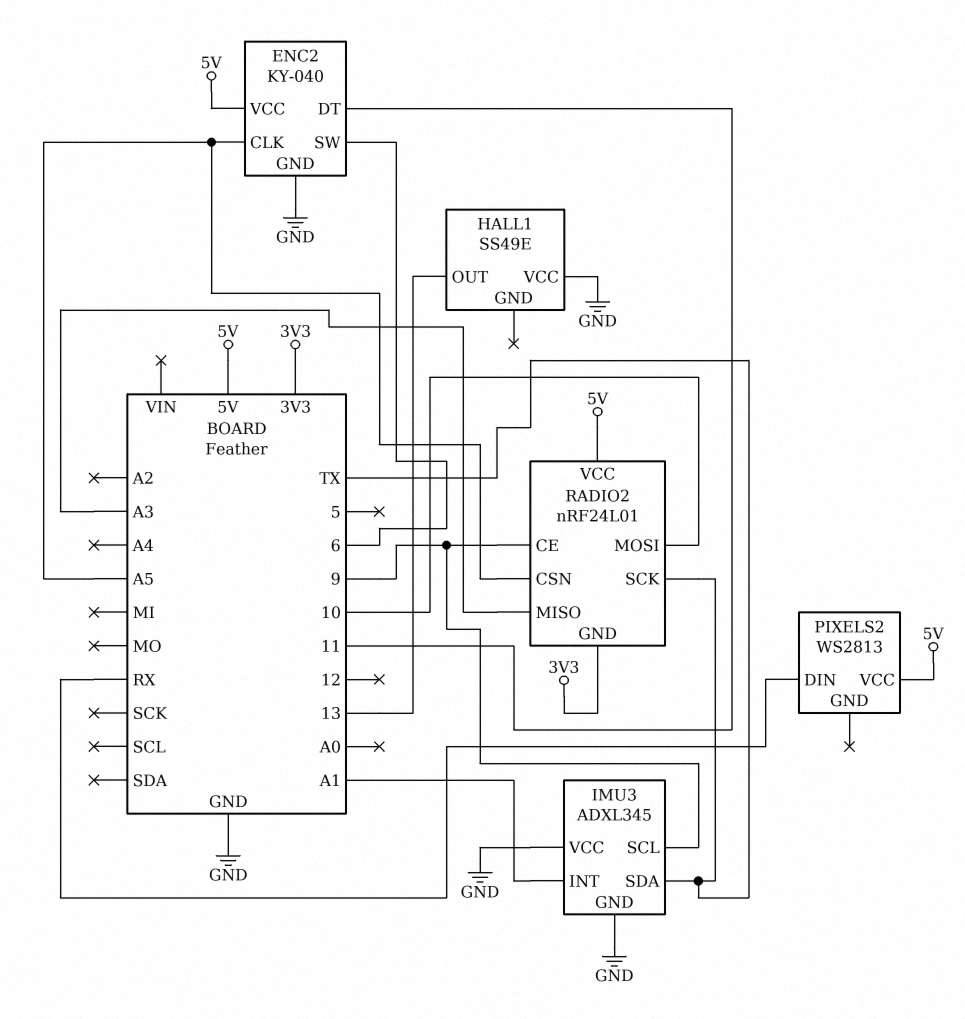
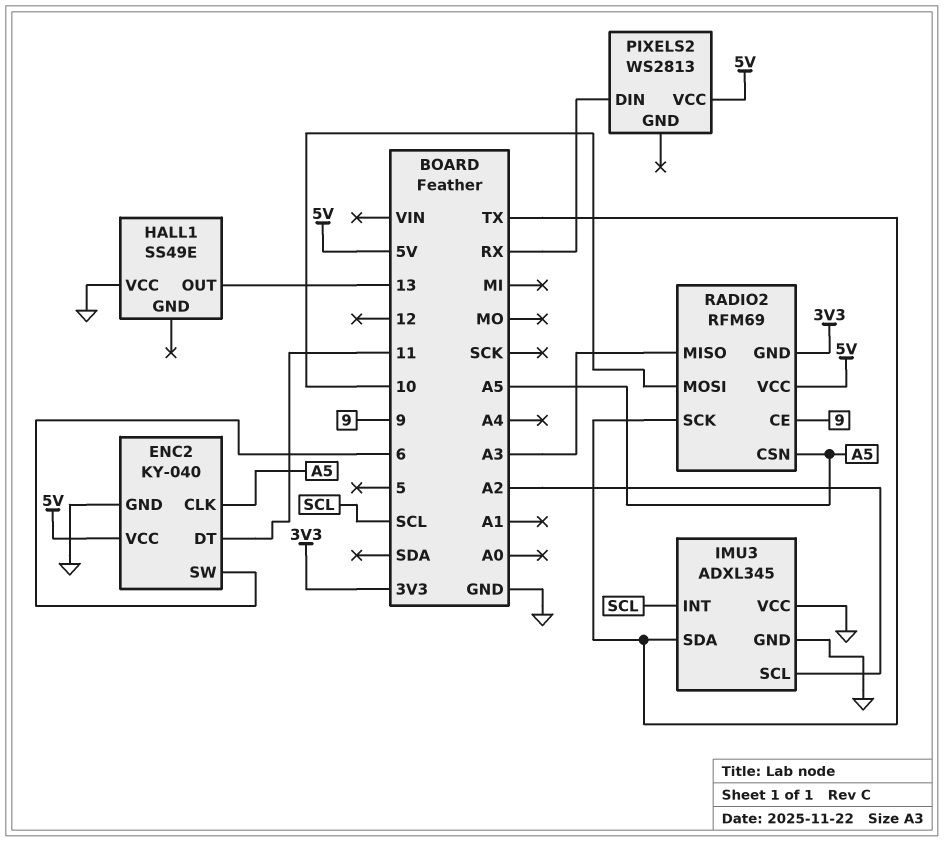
IMU3 pin INT: A1 -> SCL
IMU3 pin SCL: 9 -> A2
RADIO2: nRF24L01 -> RFM69

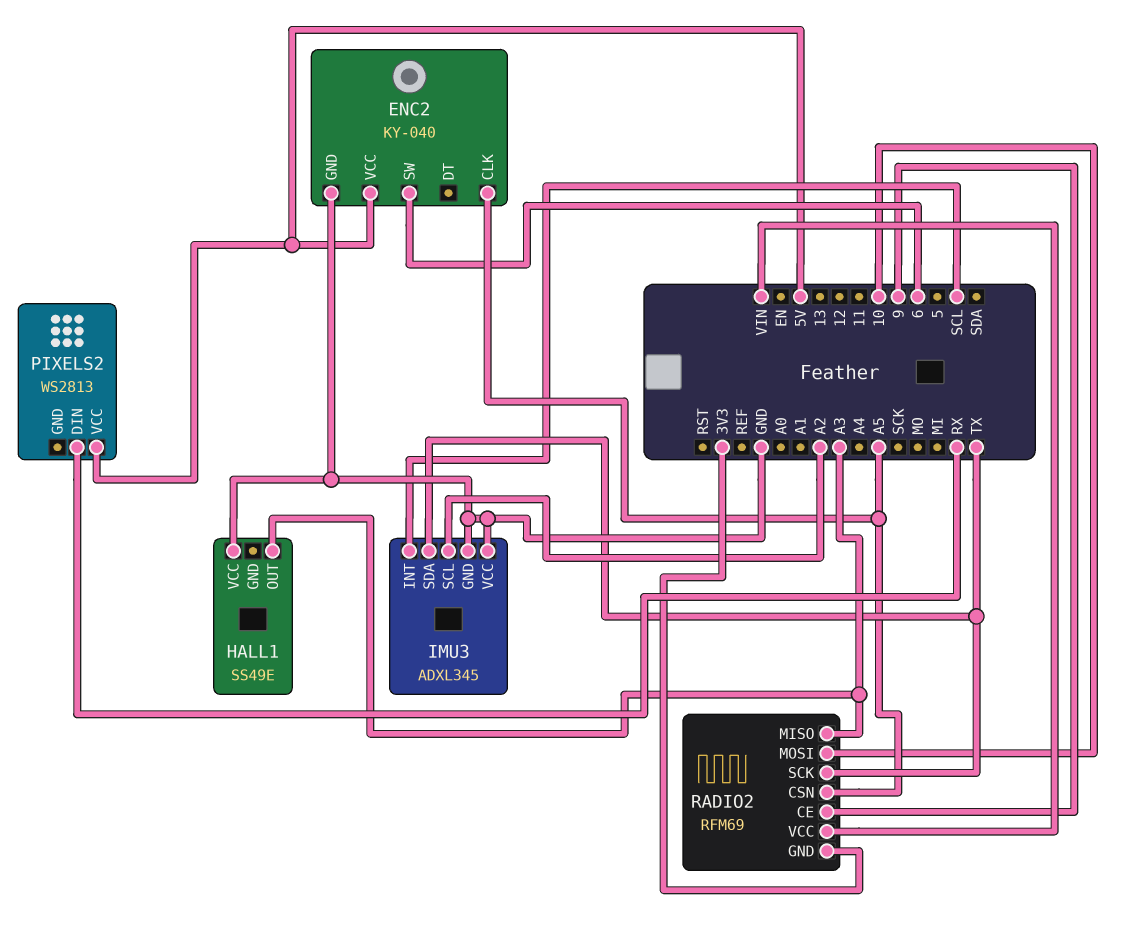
ENC2 pin DT: 11 -> none
HALL1 pin OUT: 13 -> A3
RADIO2 pin VCC: 5V -> VIN

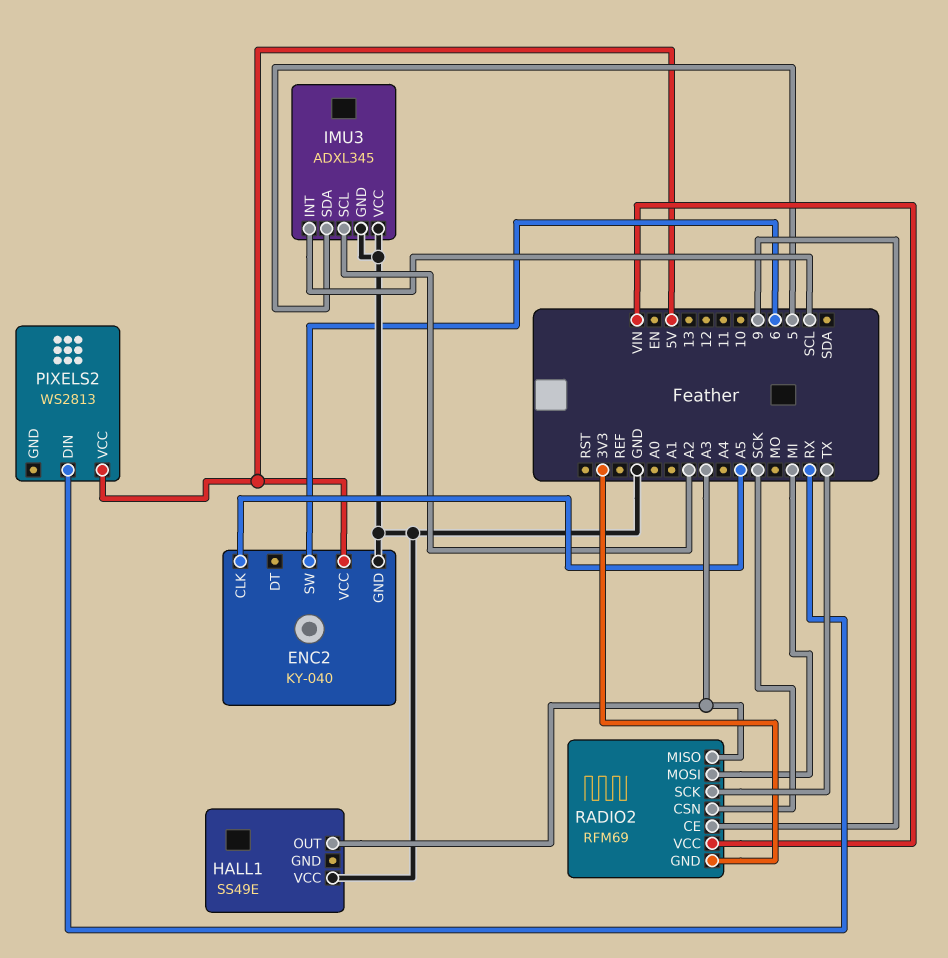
IMU3 pin SDA: TX -> 5
RADIO2 pin CSN: A5 -> SCK
RADIO2 pin MOSI: 10 -> MI

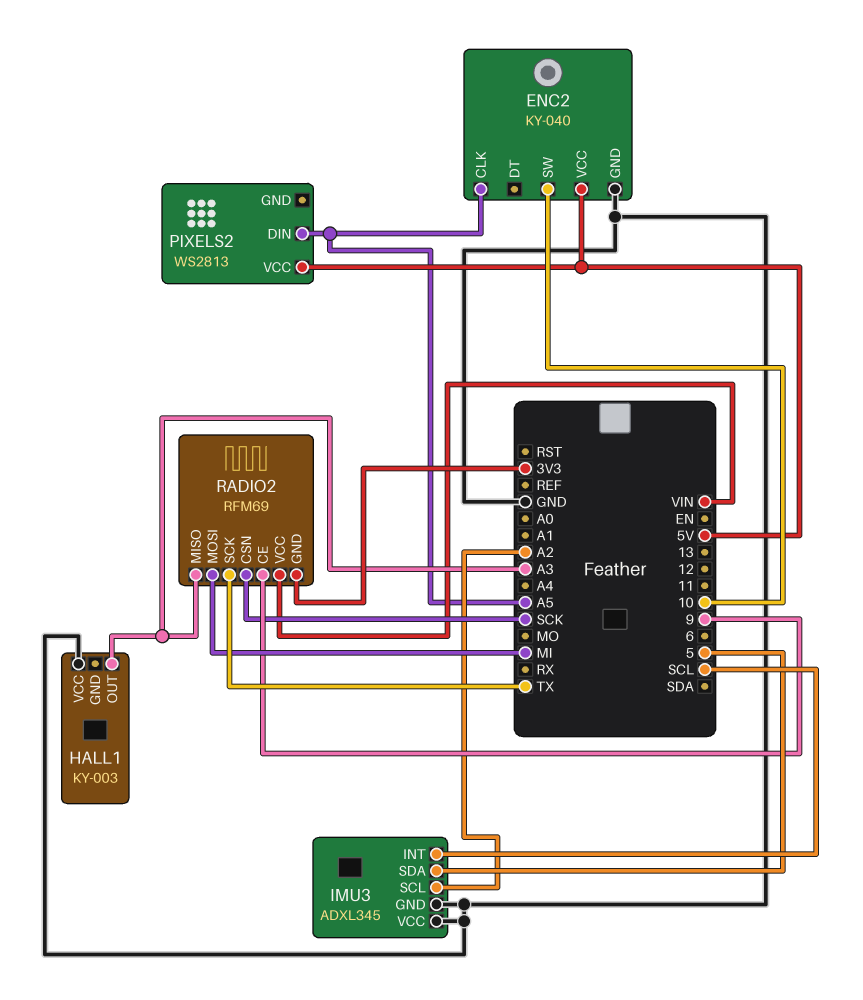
ENC2 pin SW: 6 -> 10
HALL1: SS49E -> KY-003
PIXELS2 pin DIN: RX -> A5

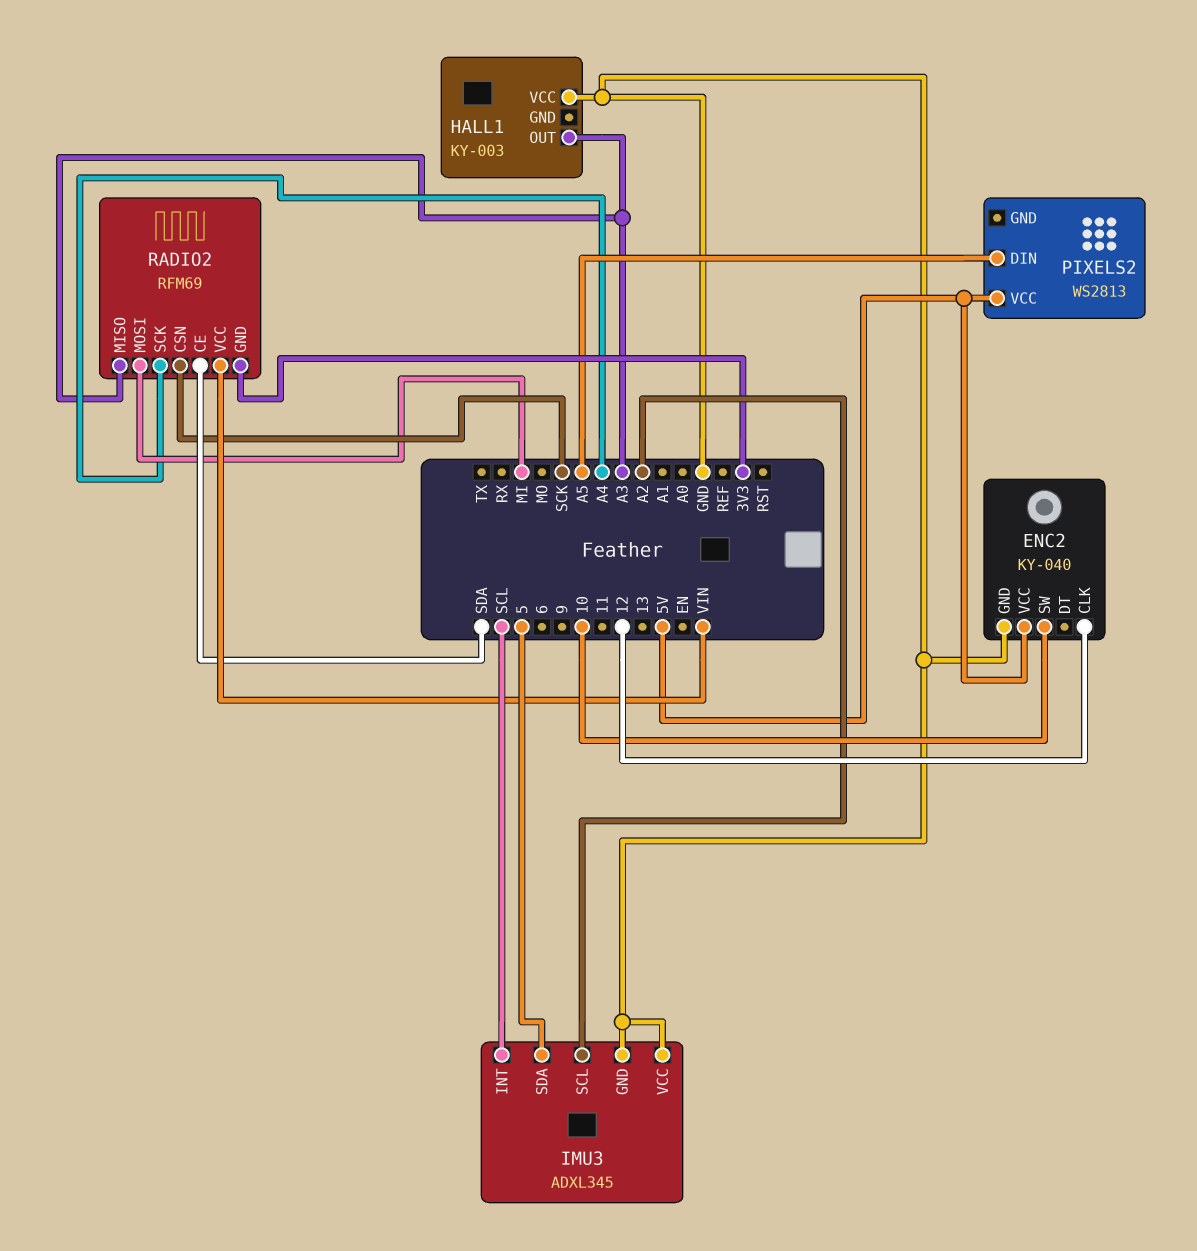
ENC2 pin CLK: A5 -> 12
RADIO2 pin CE: 9 -> SDA
RADIO2 pin SCK: TX -> A4

